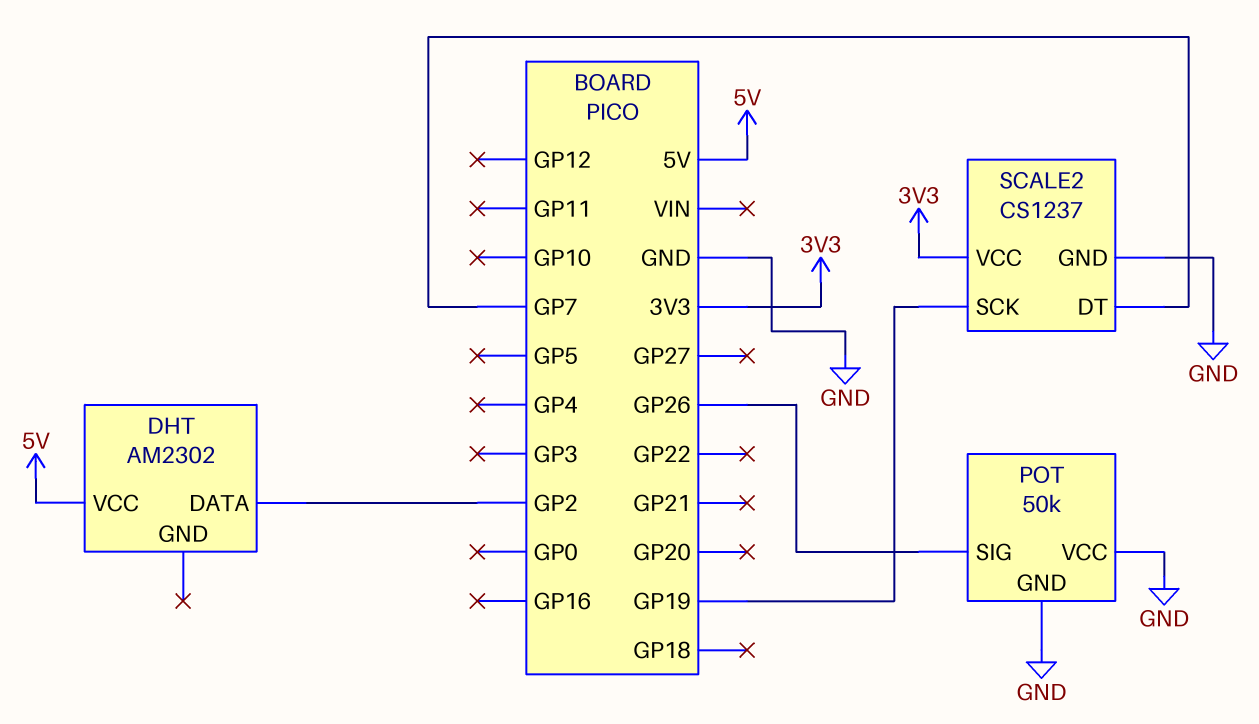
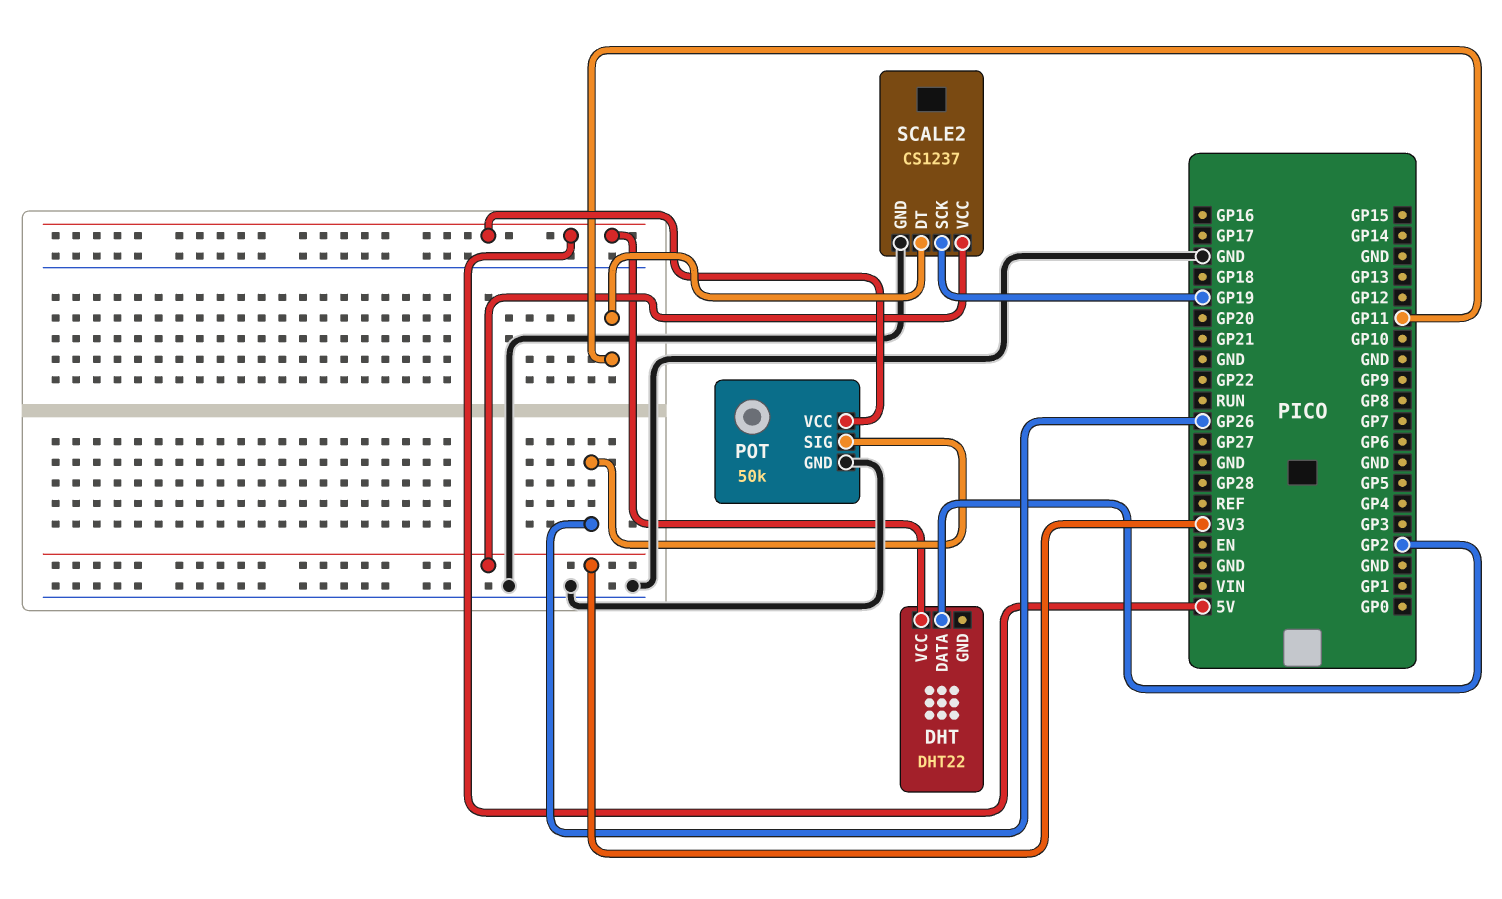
DHT: AM2302 -> DHT22
POT pin VCC: GND -> 5V
SCALE2 pin DT: GP7 -> GP11

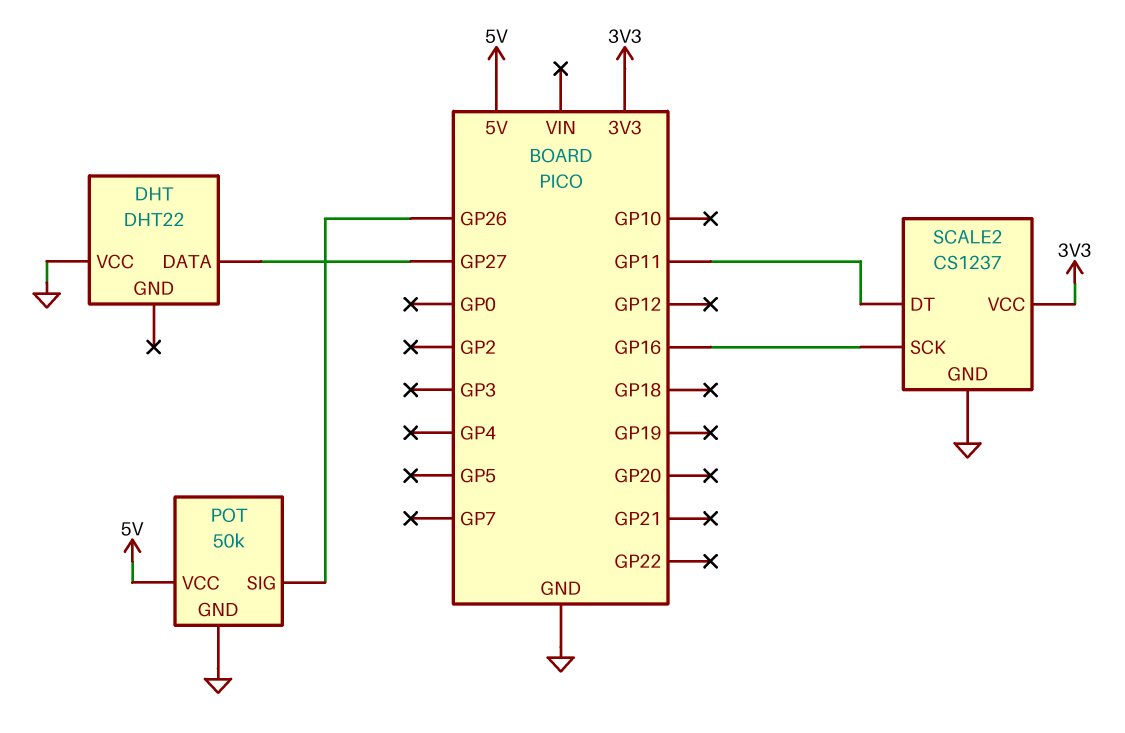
DHT pin DATA: GP2 -> GP27
DHT pin VCC: 5V -> GND
SCALE2 pin SCK: GP19 -> GP16

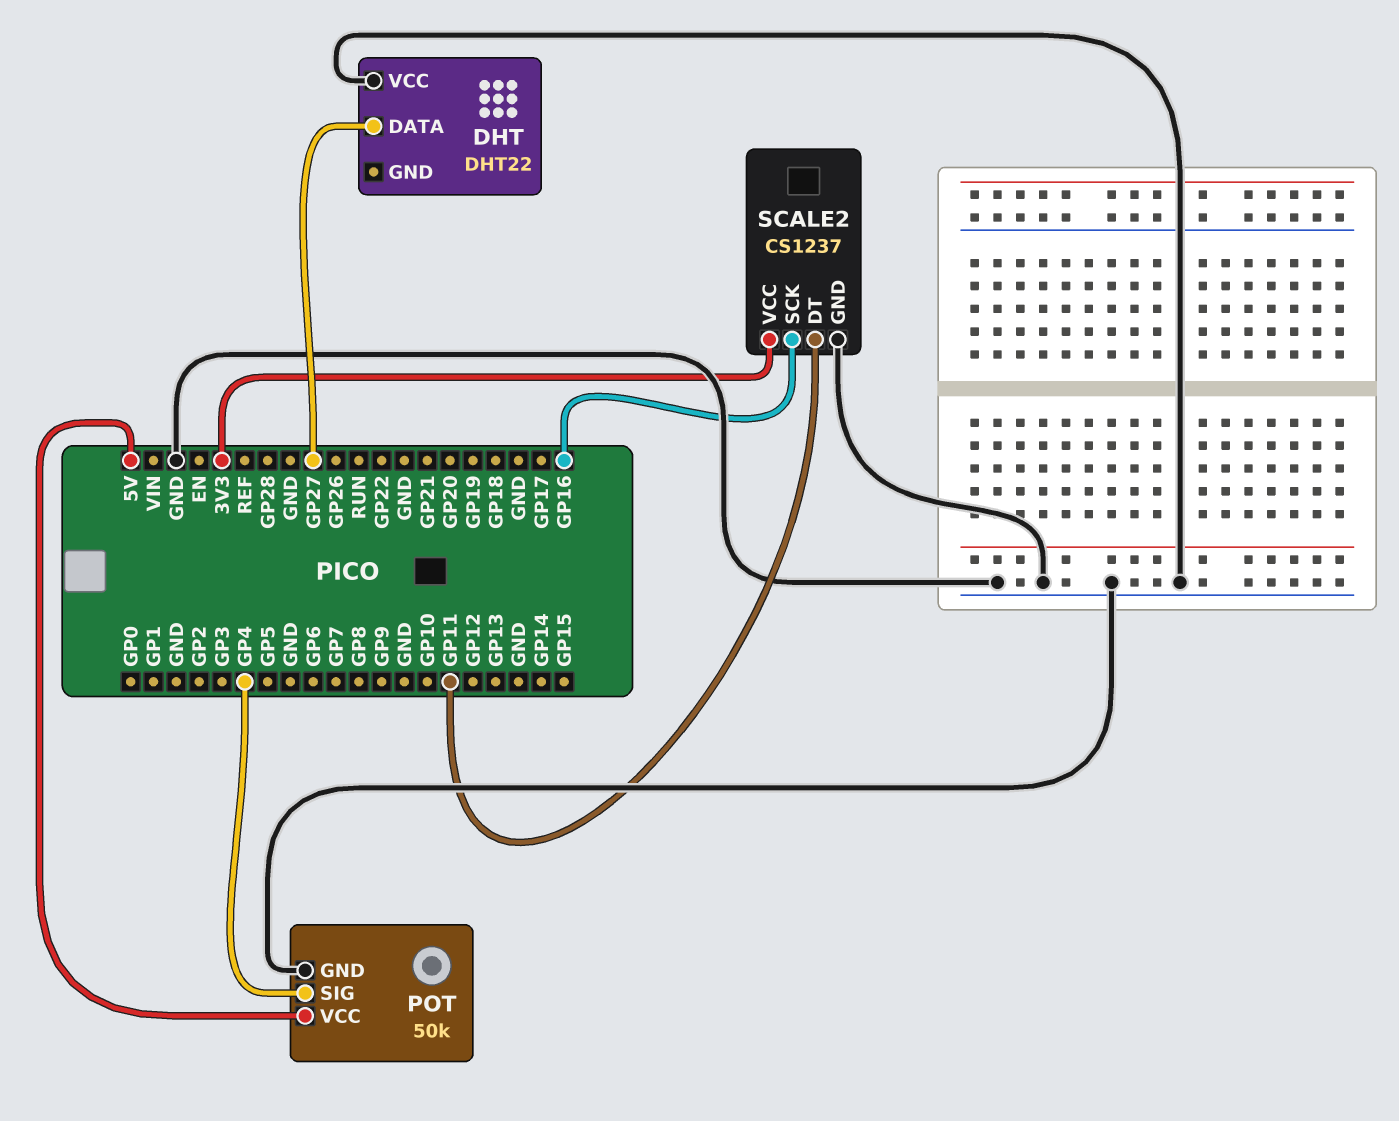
POT pin SIG: GP26 -> GP4

